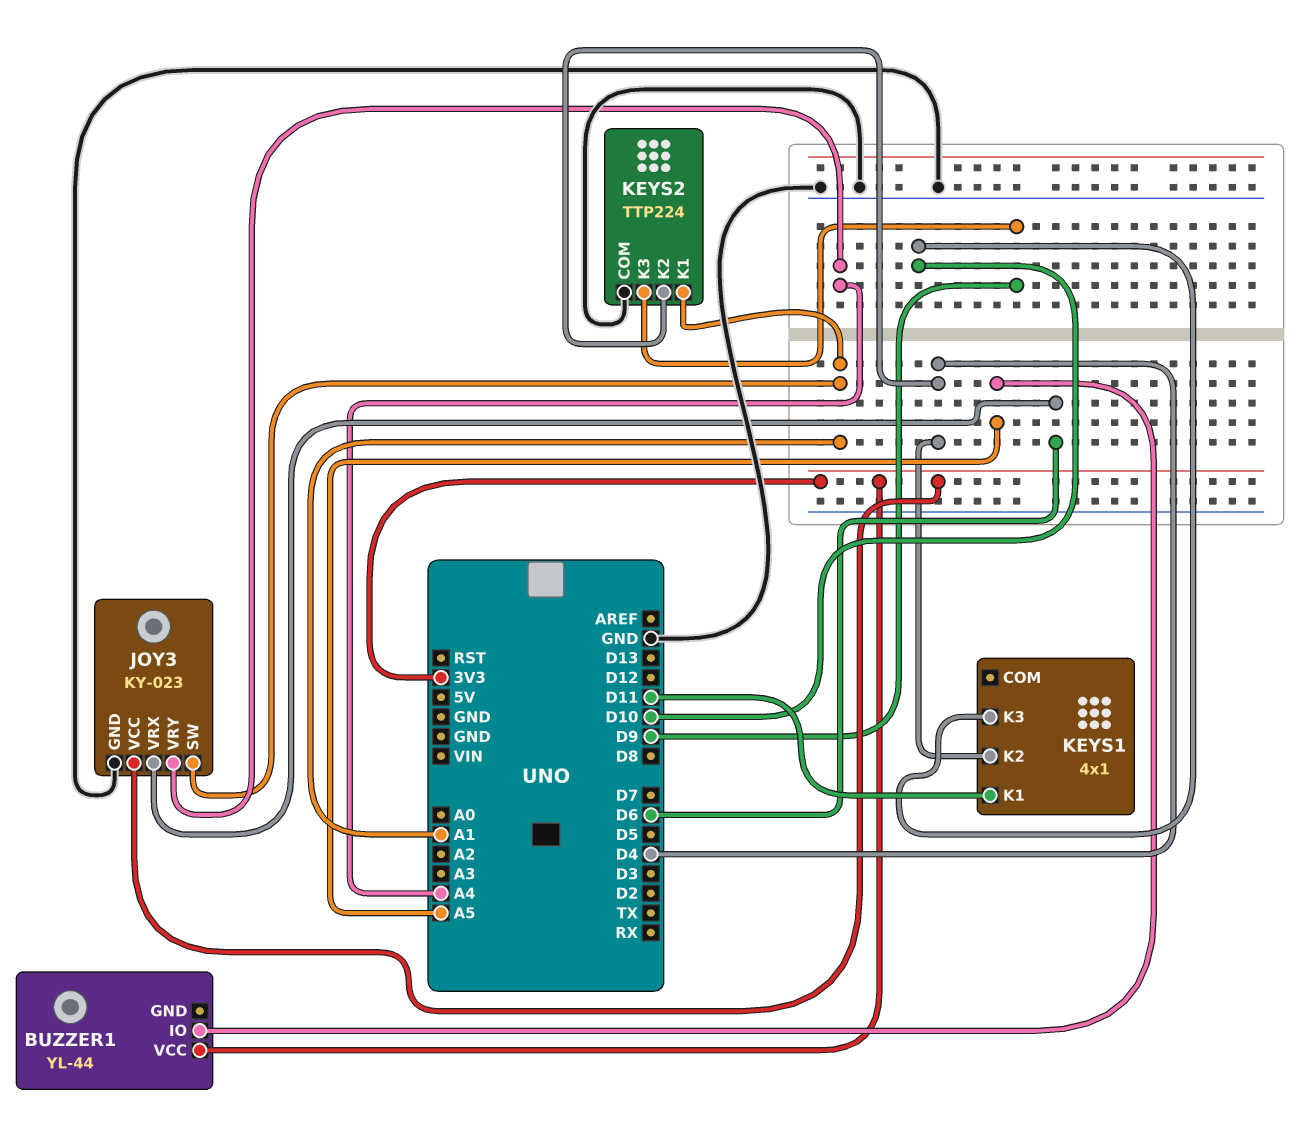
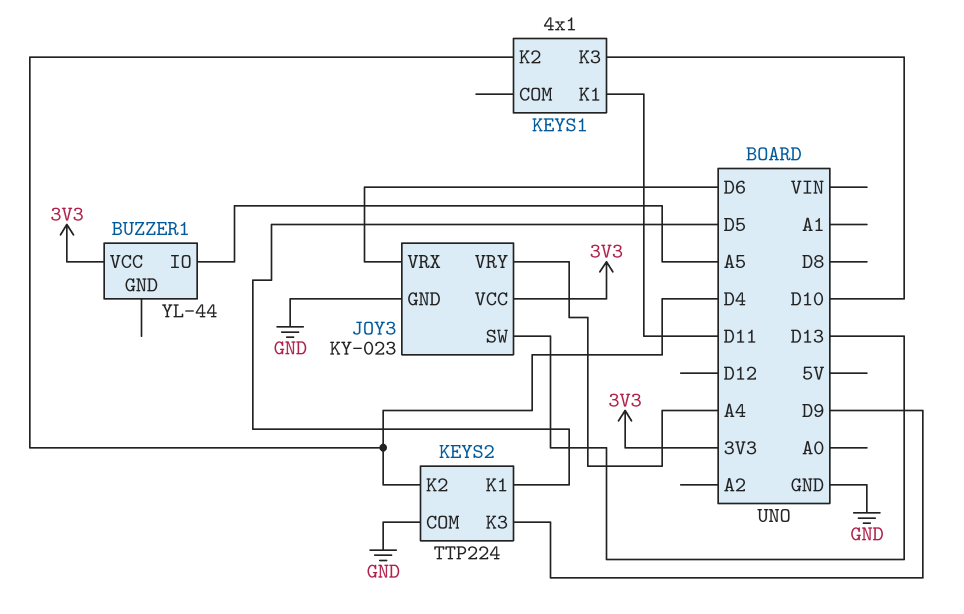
JOY3 pin SW: A1 -> D13
KEYS2 pin K1: A1 -> D5

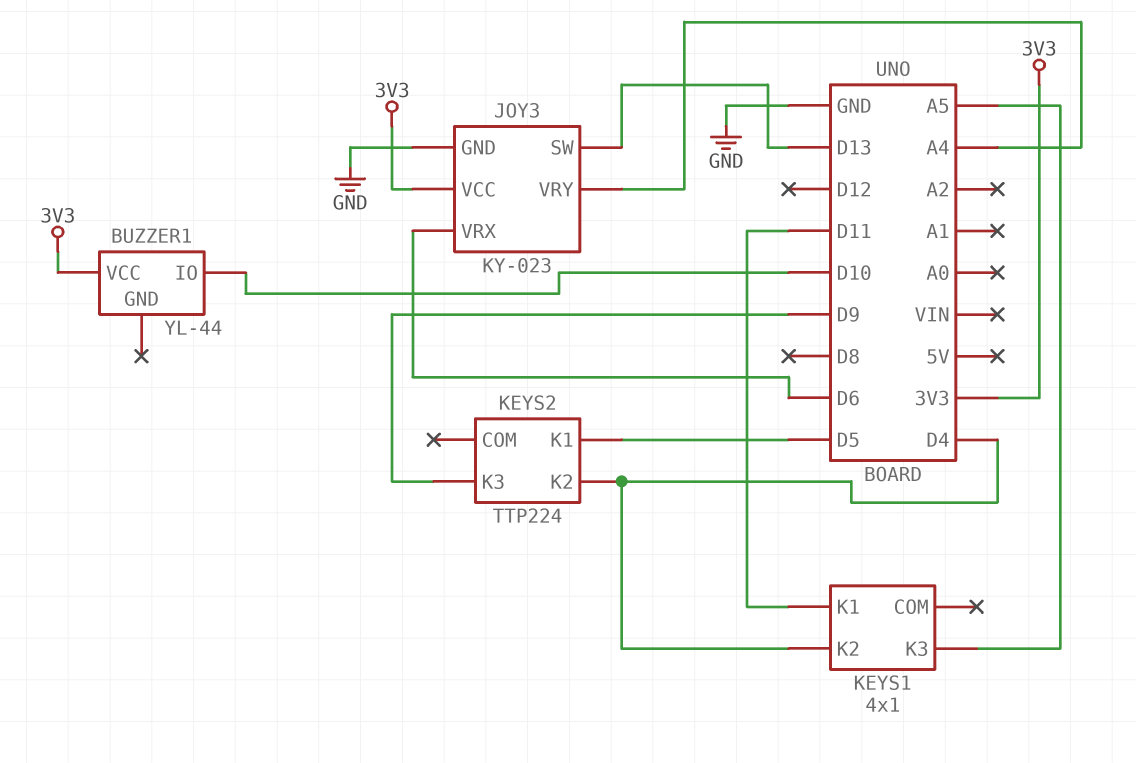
BUZZER1 pin IO: A5 -> D10
KEYS1 pin K3: D10 -> A5
KEYS2 pin COM: GND -> none

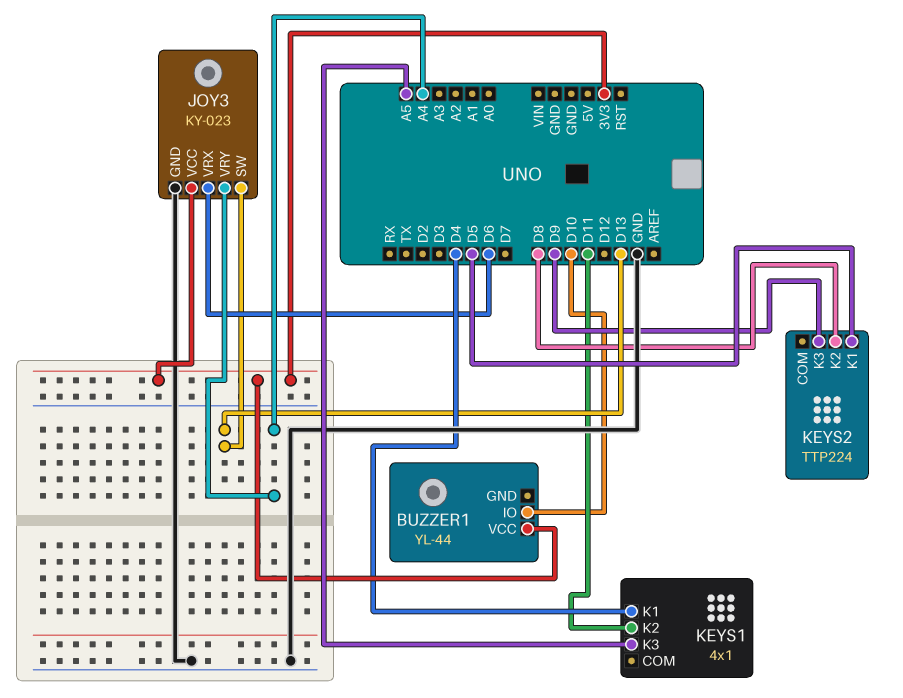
KEYS1 pin K1: D11 -> D4
KEYS1 pin K2: D4 -> D11
KEYS2 pin K2: D4 -> D8

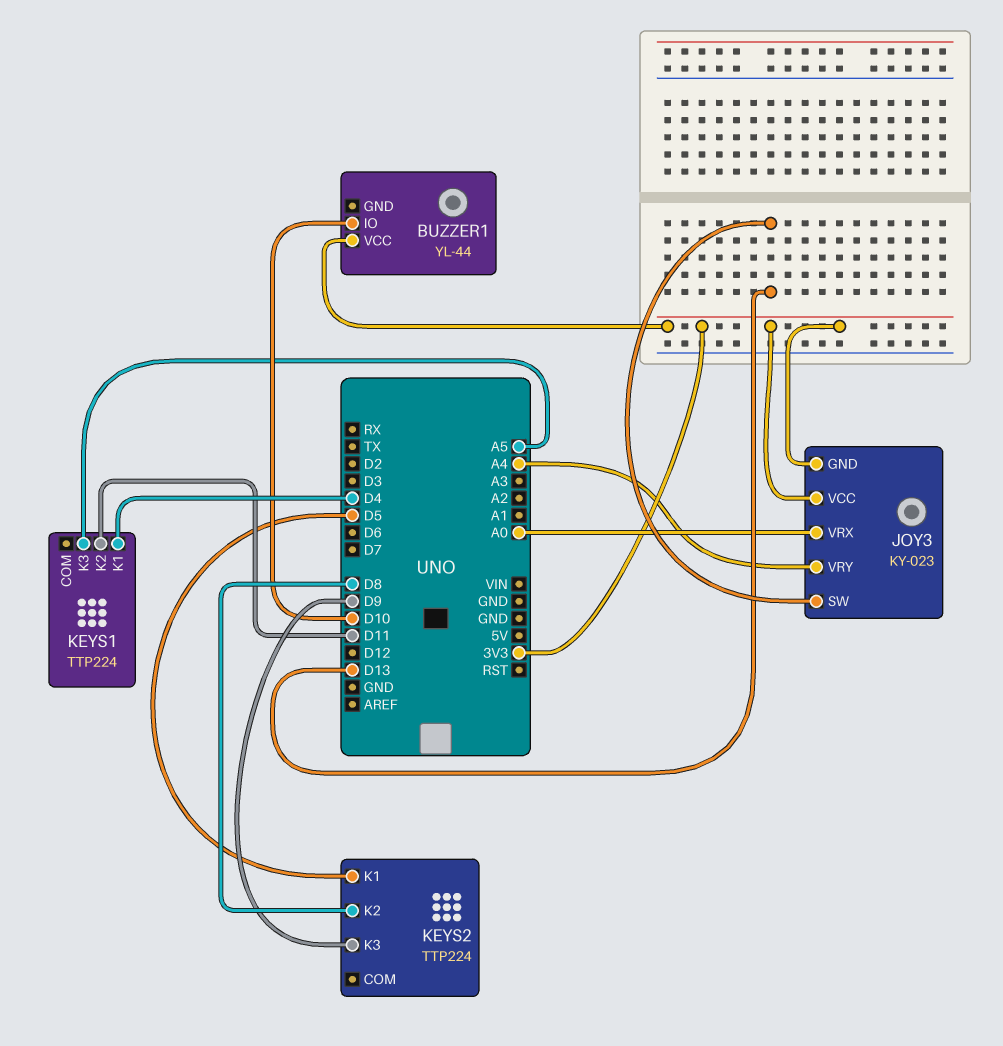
JOY3 pin GND: GND -> 3V3
JOY3 pin VRX: D6 -> A0
KEYS1: 4x1 -> TTP224

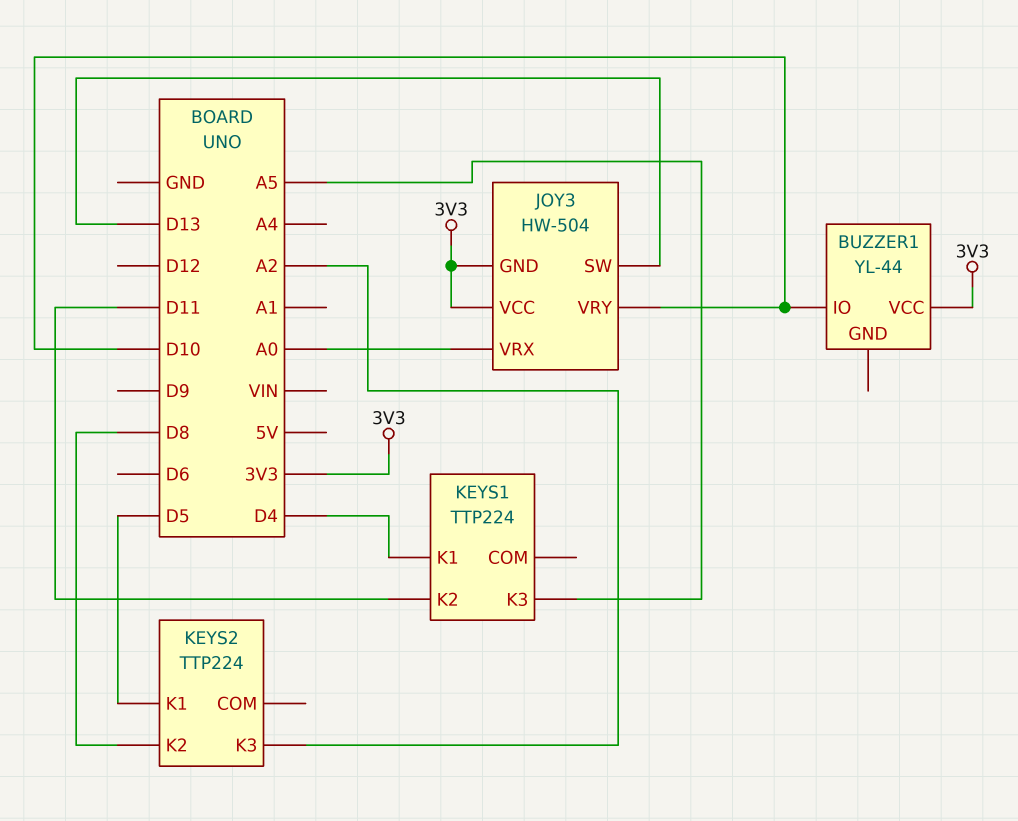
JOY3: KY-023 -> HW-504
JOY3 pin VRY: A4 -> D10
KEYS2 pin K3: D9 -> A2

